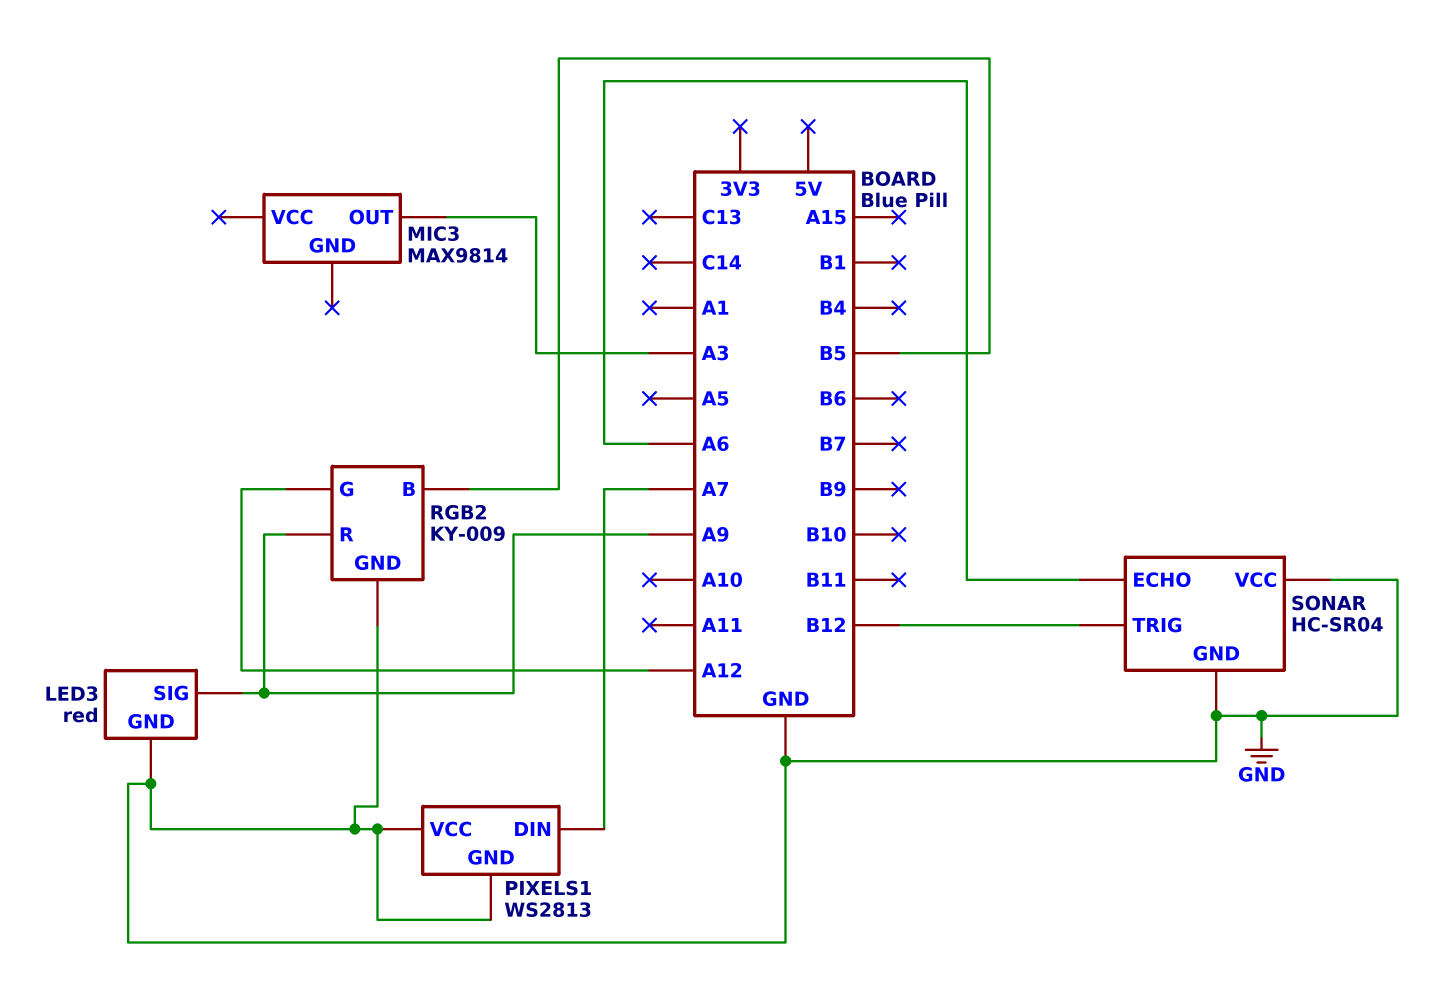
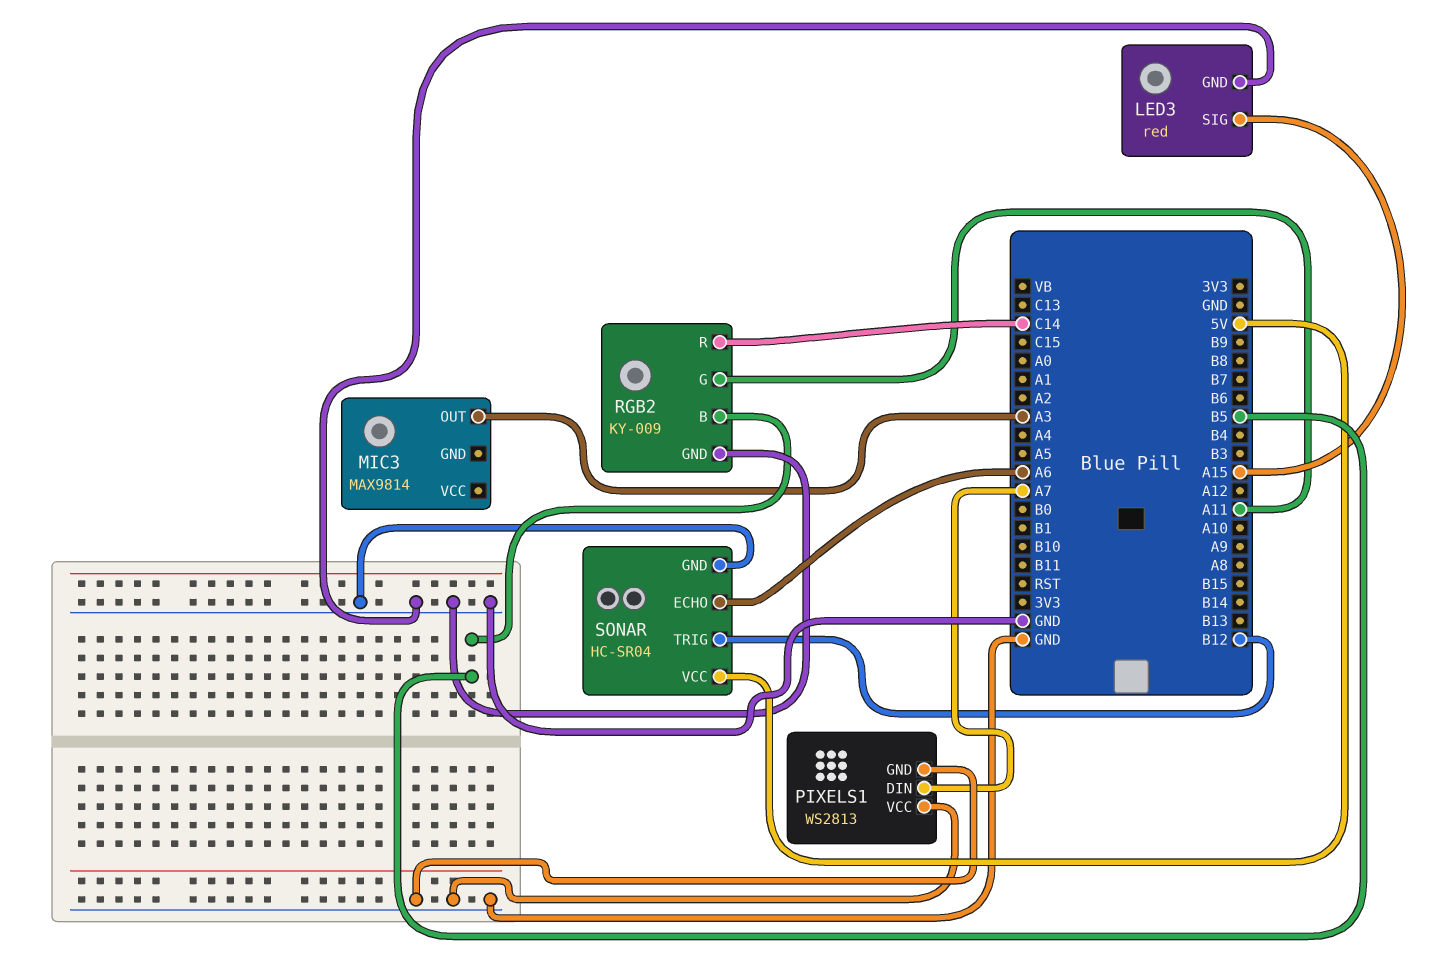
LED3 pin SIG: A9 -> A15
RGB2 pin G: A12 -> A11
RGB2 pin R: A9 -> C14
SONAR pin VCC: GND -> 5V

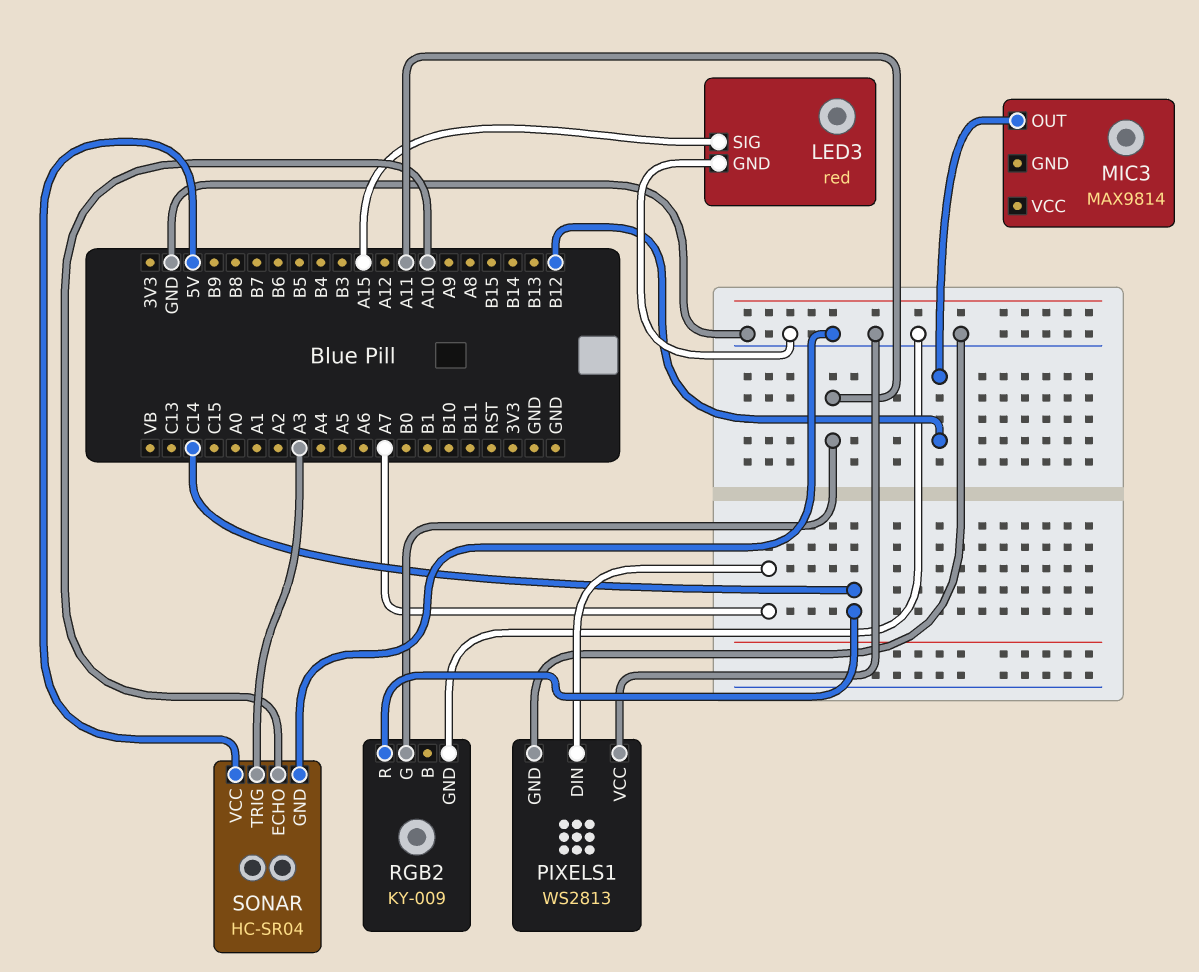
MIC3 pin OUT: A3 -> B12
RGB2 pin B: B5 -> none
SONAR pin ECHO: A6 -> A10
SONAR pin TRIG: B12 -> A3

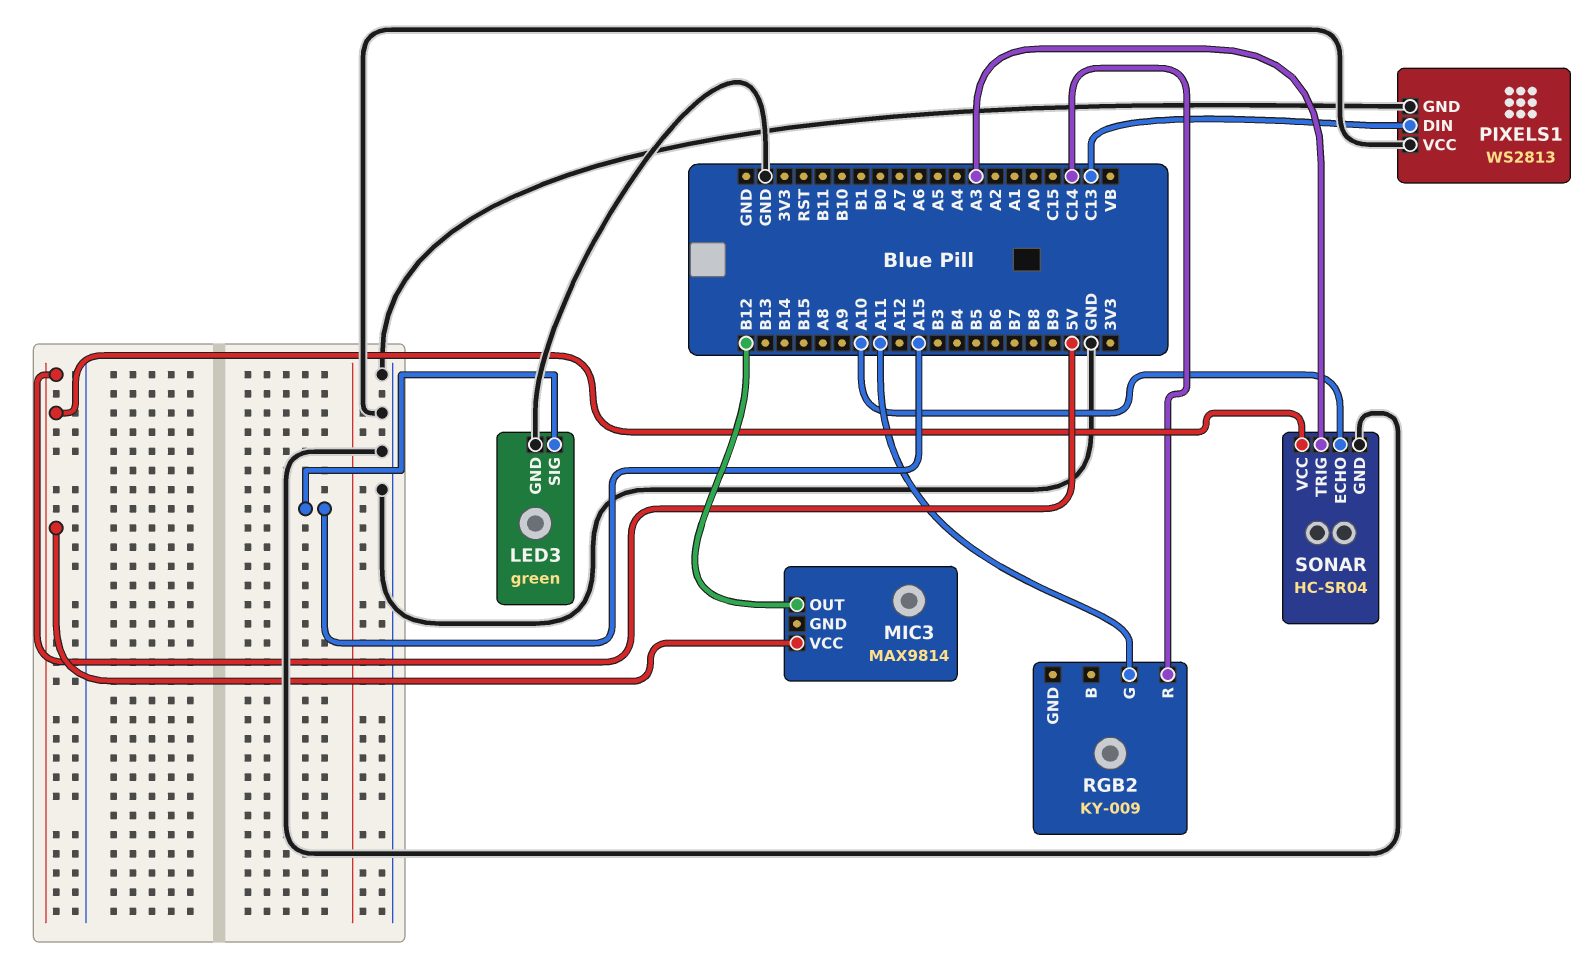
LED3: red -> green
MIC3 pin VCC: none -> 5V
PIXELS1 pin DIN: A7 -> C13
RGB2 pin GND: GND -> none

